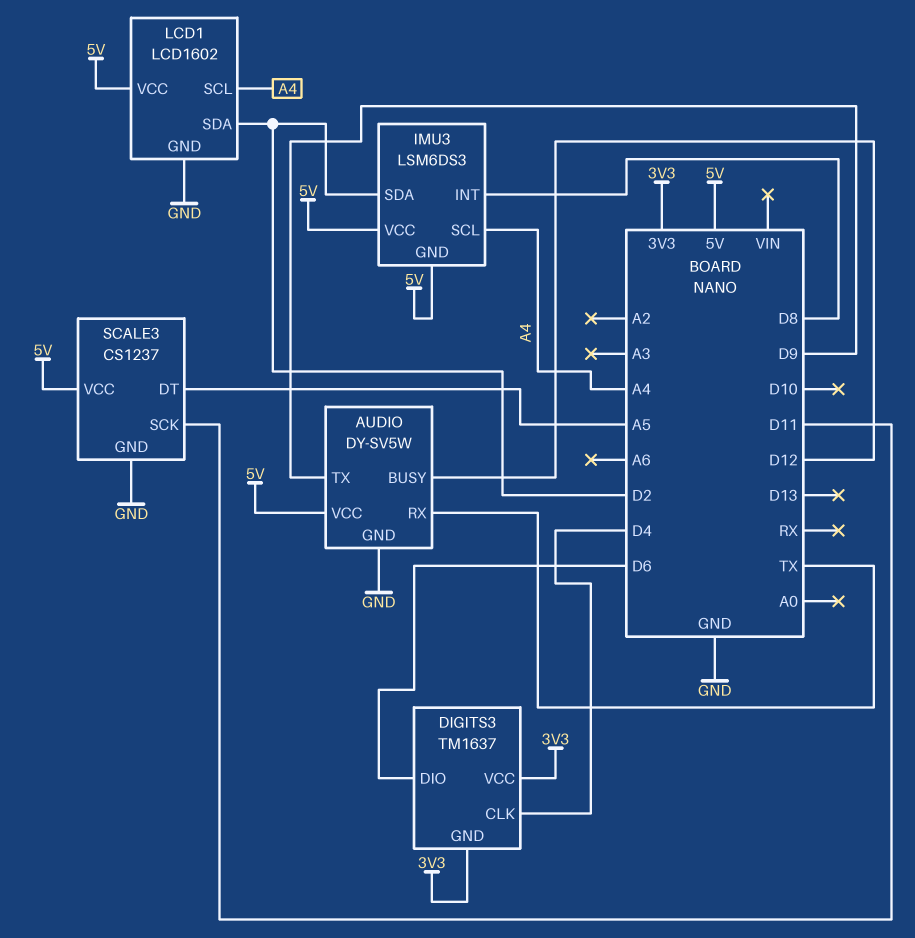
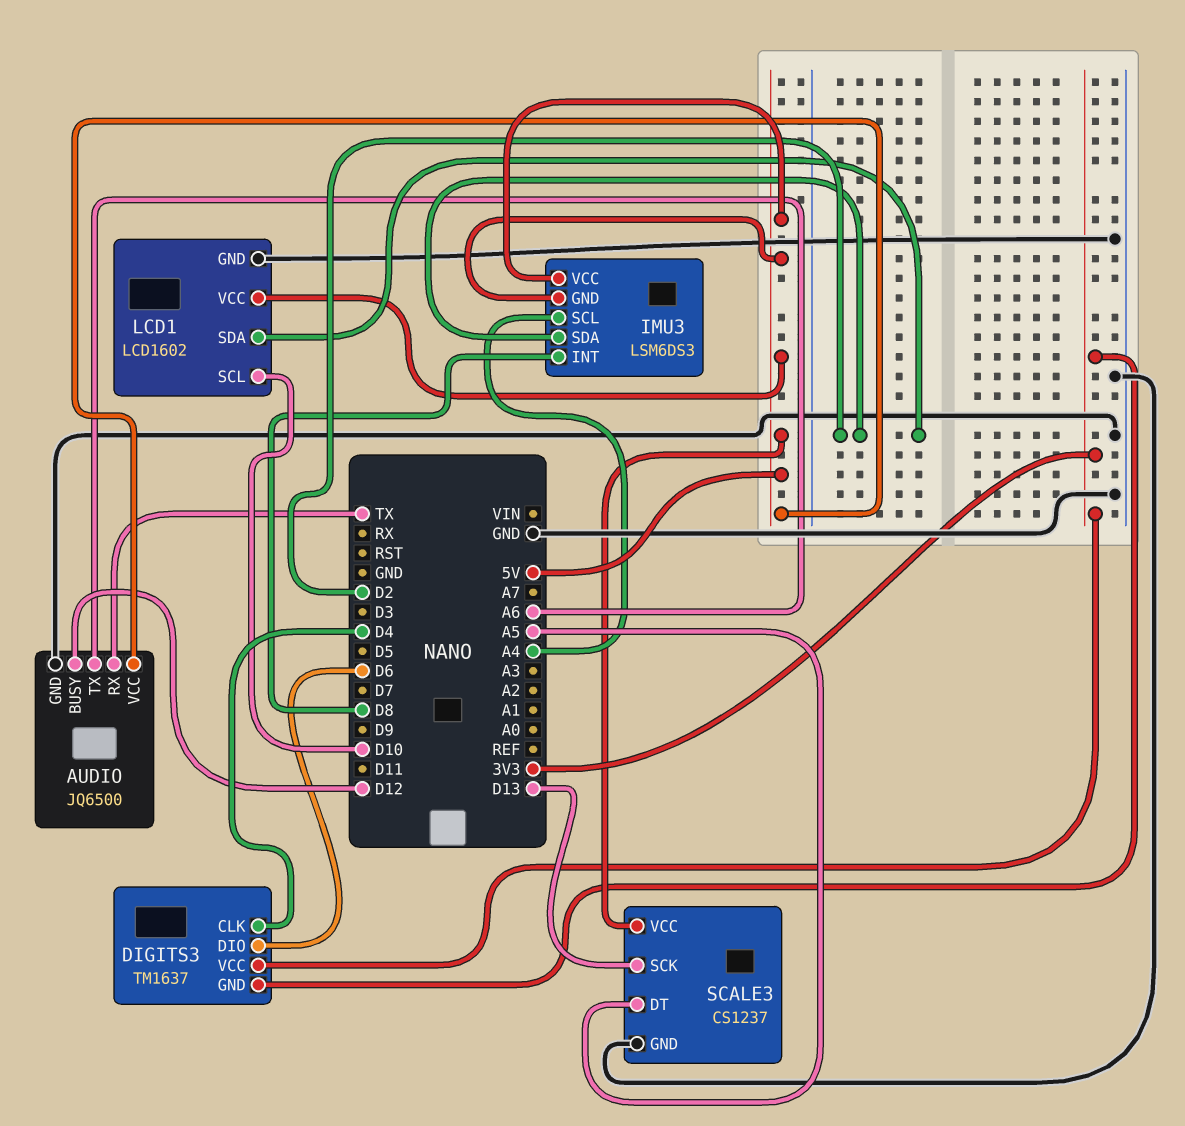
AUDIO: DY-SV5W -> JQ6500
AUDIO pin TX: D9 -> A6
LCD1 pin SCL: A4 -> D10
SCALE3 pin SCK: D11 -> D13

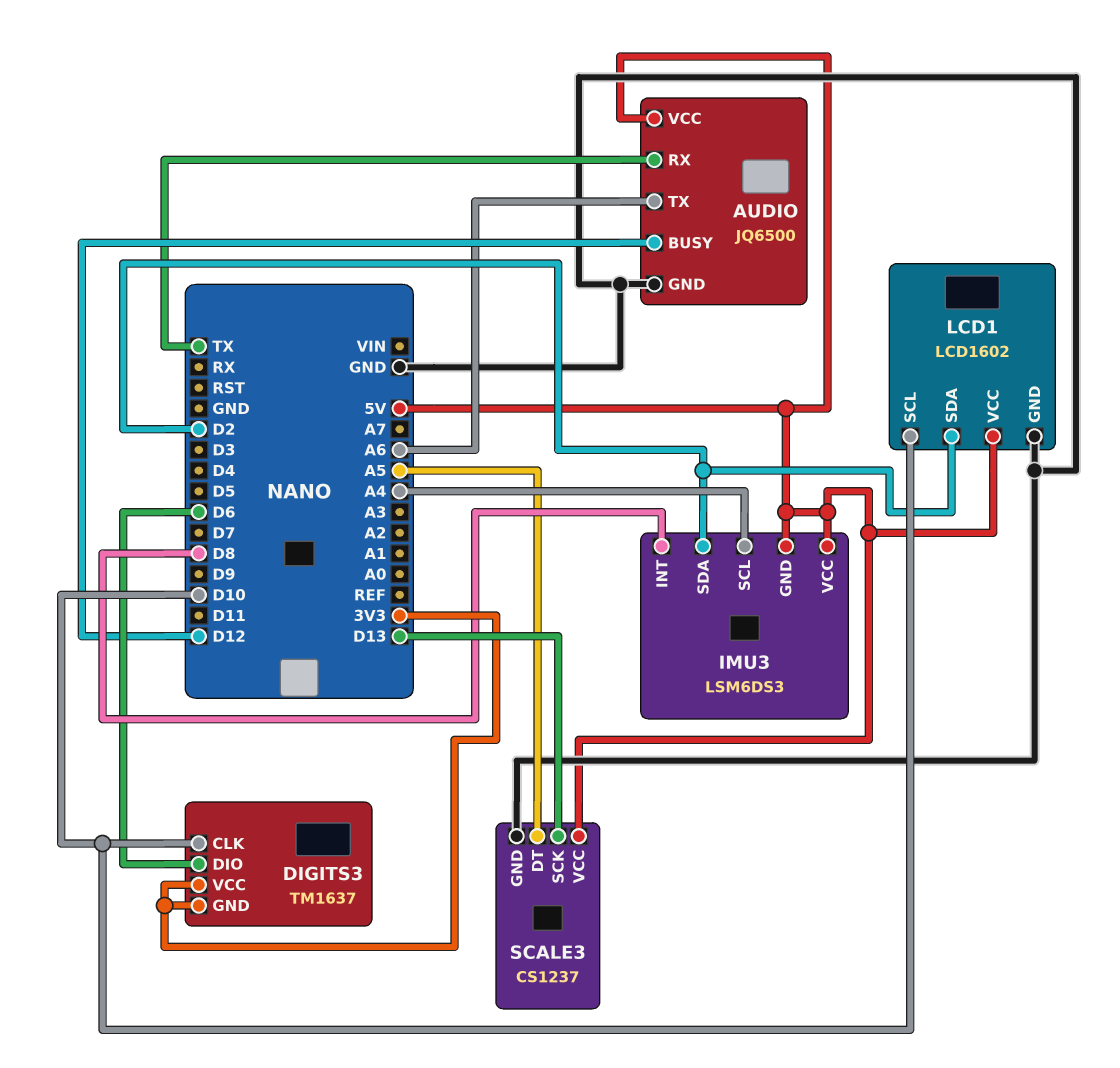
DIGITS3 pin CLK: D4 -> D10

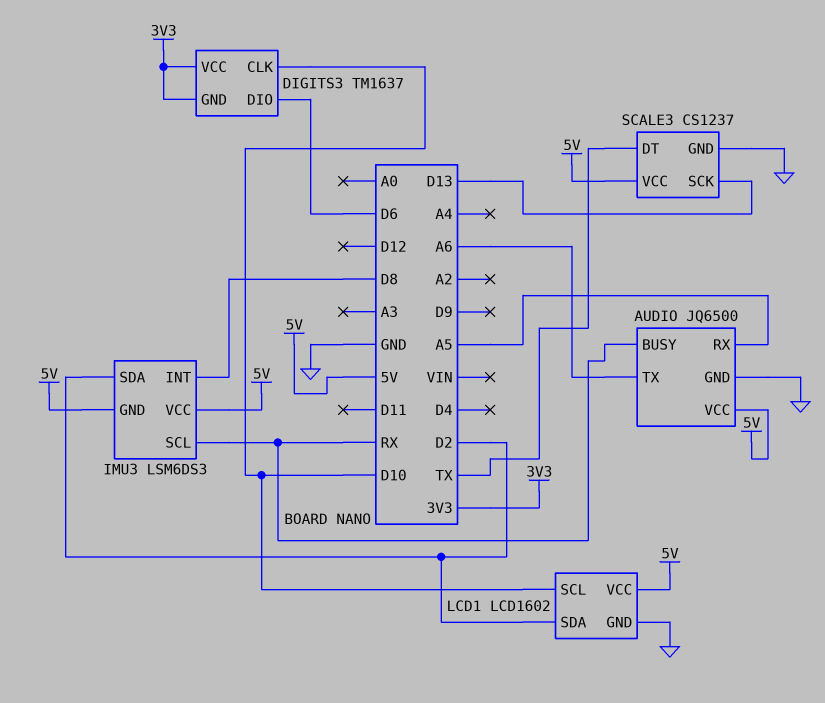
AUDIO pin BUSY: D12 -> RX
AUDIO pin RX: TX -> A5
IMU3 pin SCL: A4 -> RX
SCALE3 pin DT: A5 -> TX

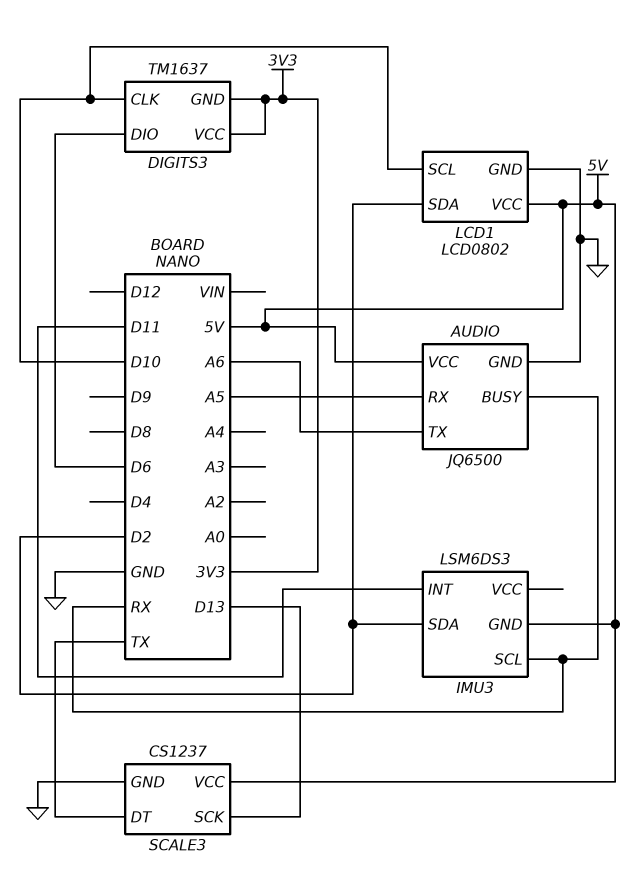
IMU3 pin INT: D8 -> D11
IMU3 pin VCC: 5V -> none
LCD1: LCD1602 -> LCD0802

